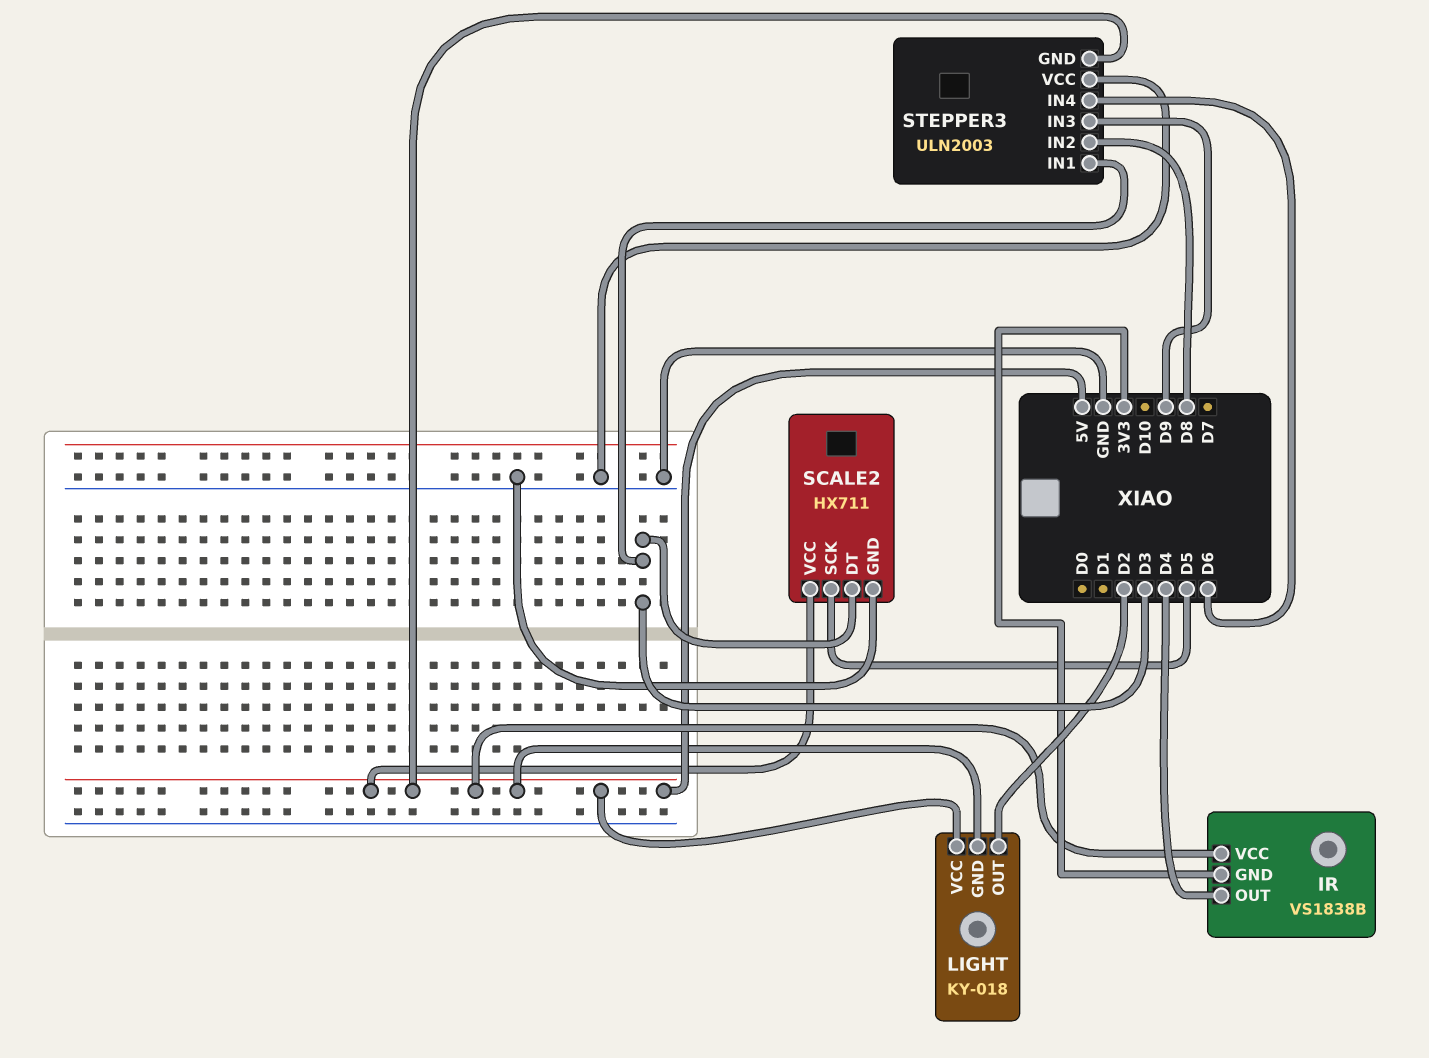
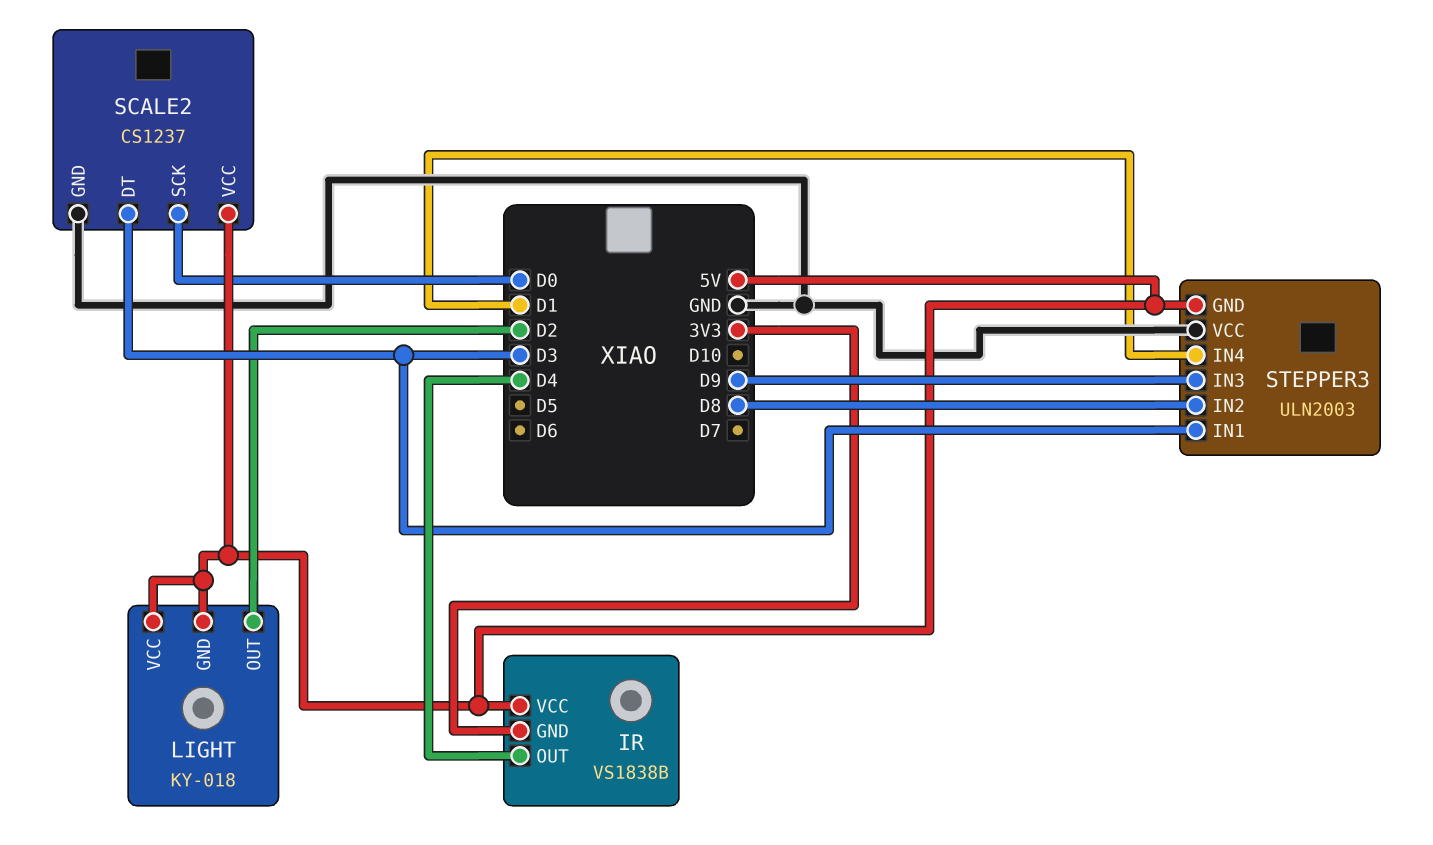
SCALE2: HX711 -> CS1237
SCALE2 pin SCK: D5 -> D0
STEPPER3 pin IN4: D6 -> D1

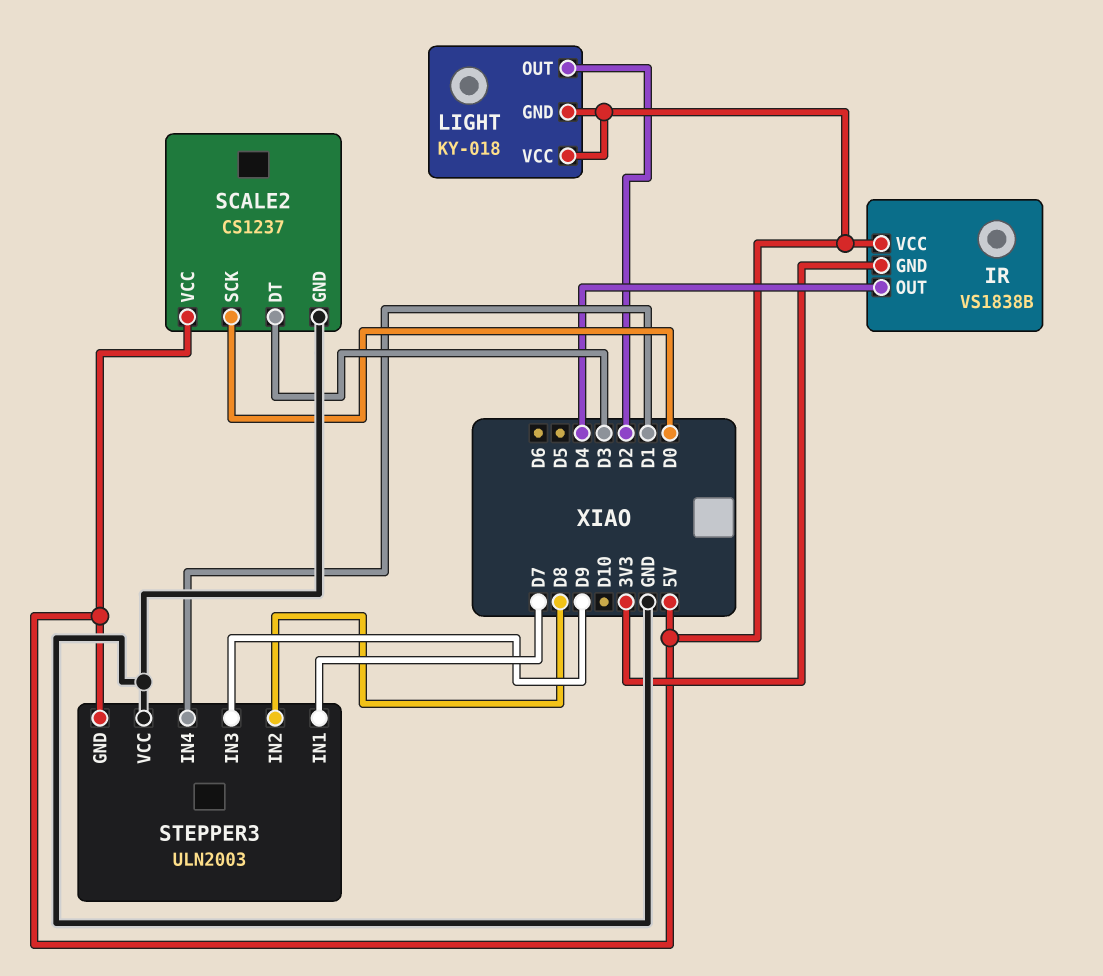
STEPPER3 pin IN1: D3 -> D7

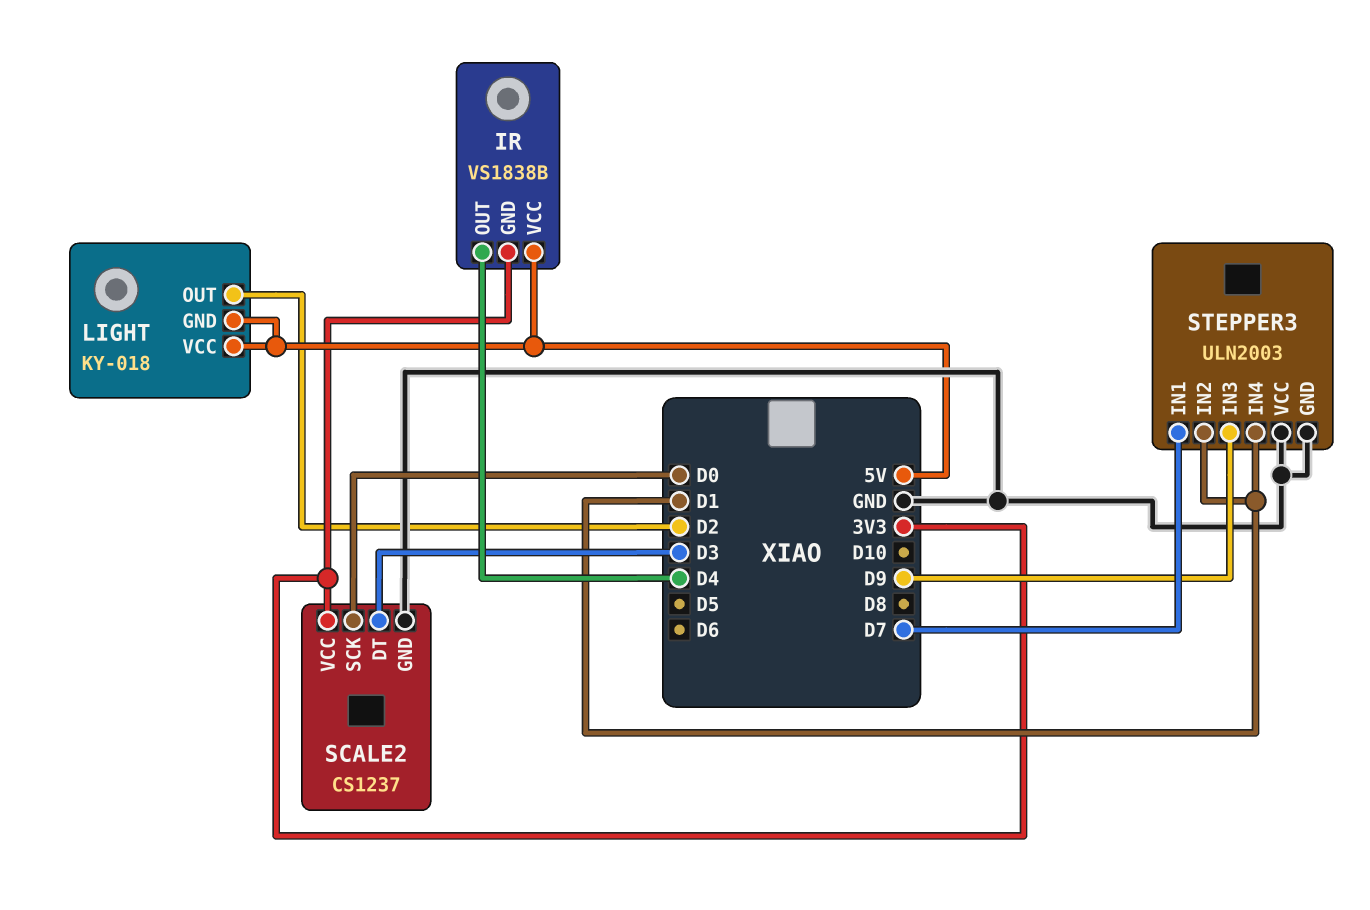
SCALE2 pin VCC: 5V -> 3V3
STEPPER3 pin GND: 5V -> GND
STEPPER3 pin IN2: D8 -> D1

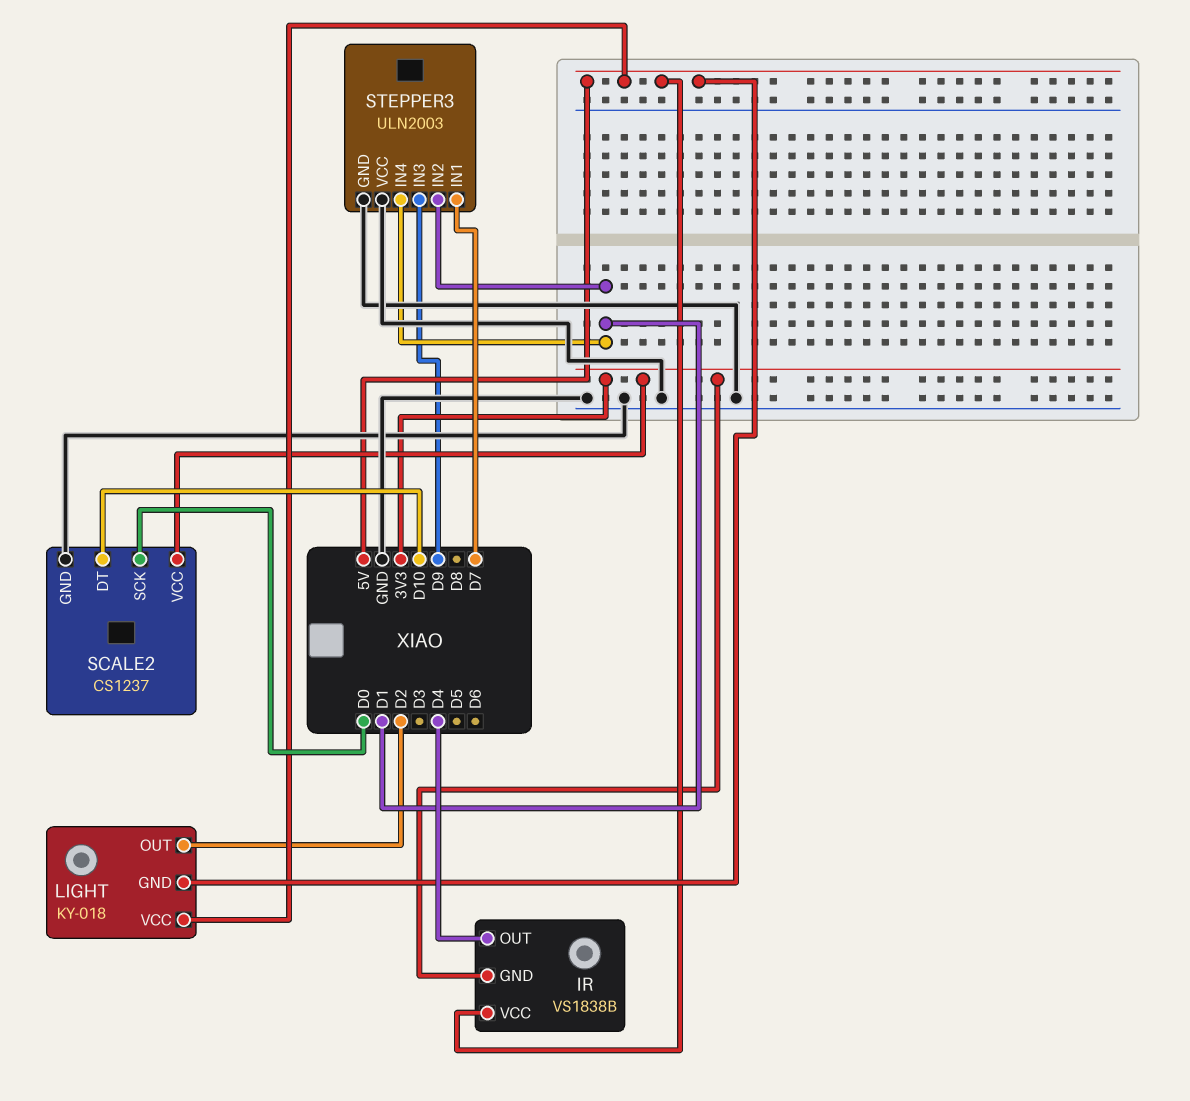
SCALE2 pin DT: D3 -> D10

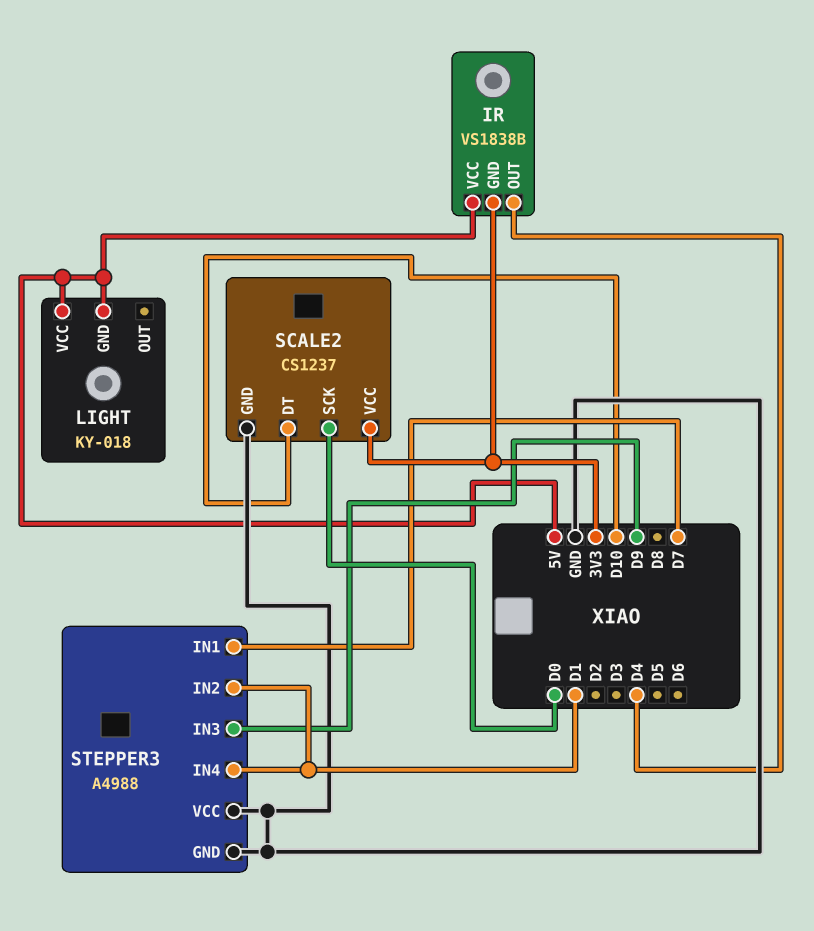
LIGHT pin OUT: D2 -> none
STEPPER3: ULN2003 -> A4988

